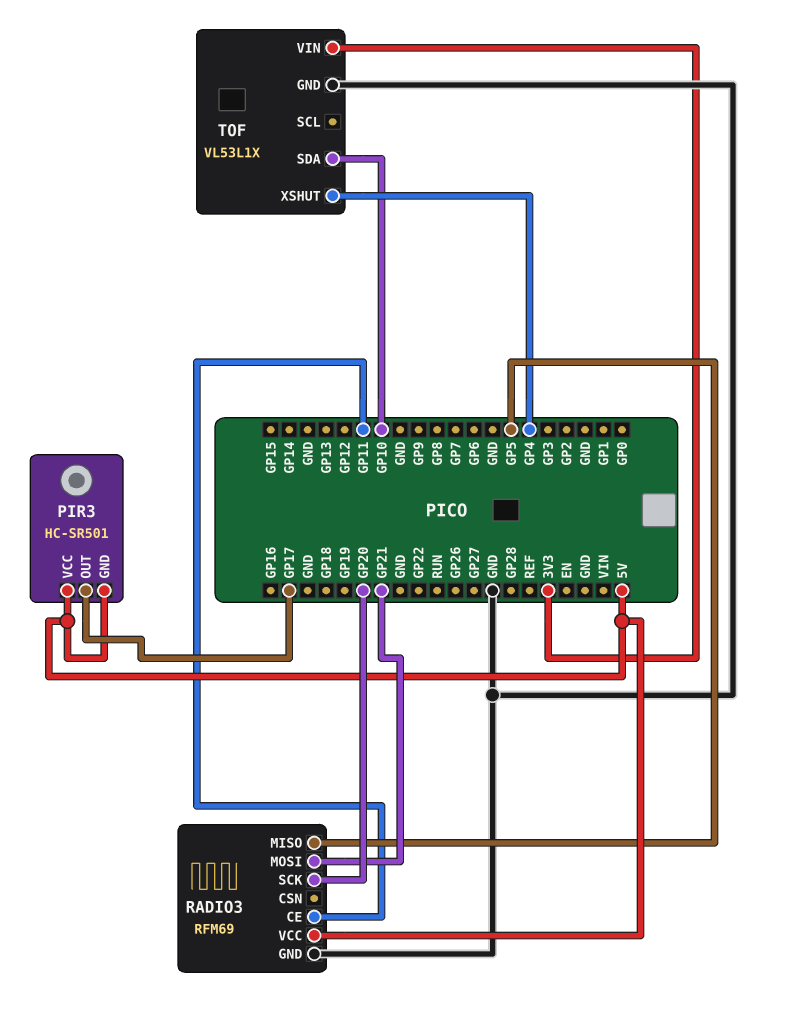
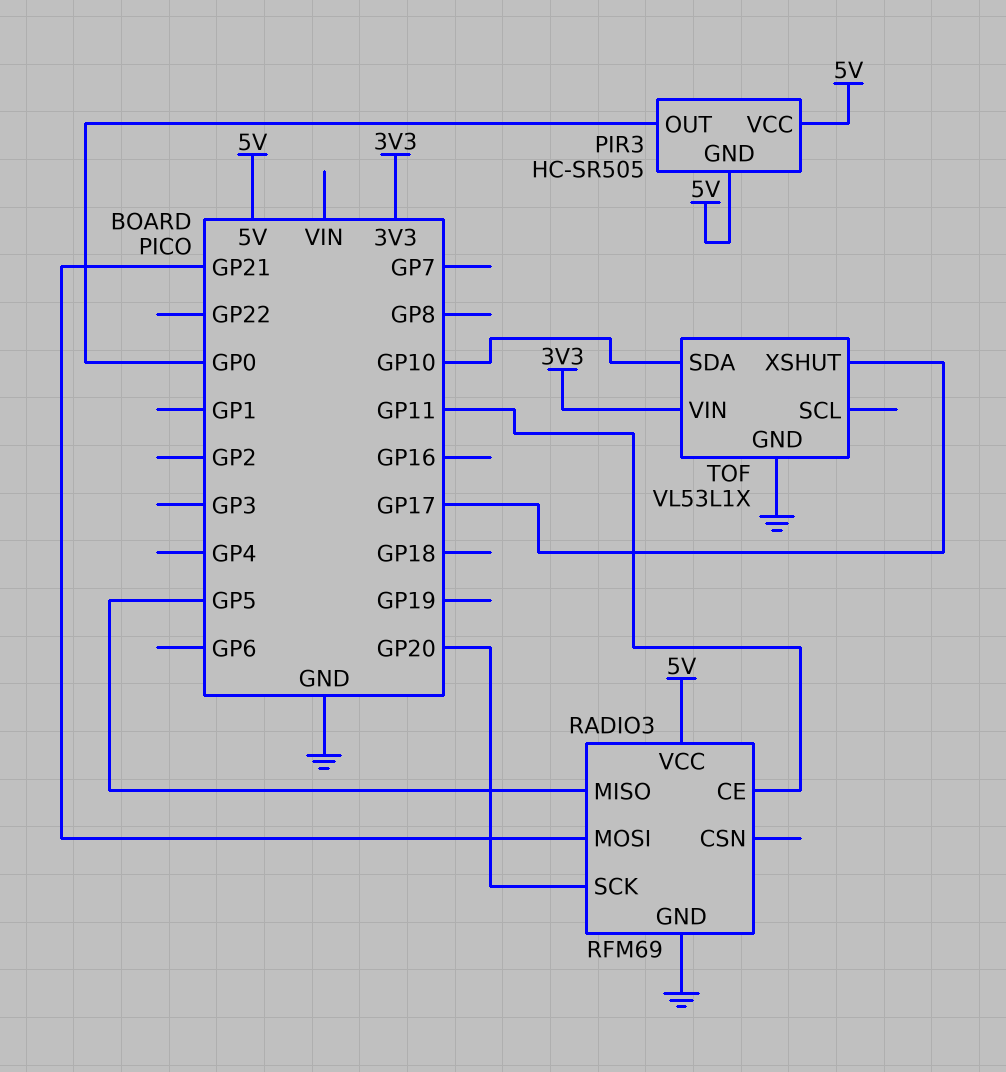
PIR3: HC-SR501 -> HC-SR505
PIR3 pin OUT: GP17 -> GP0
TOF pin XSHUT: GP4 -> GP17

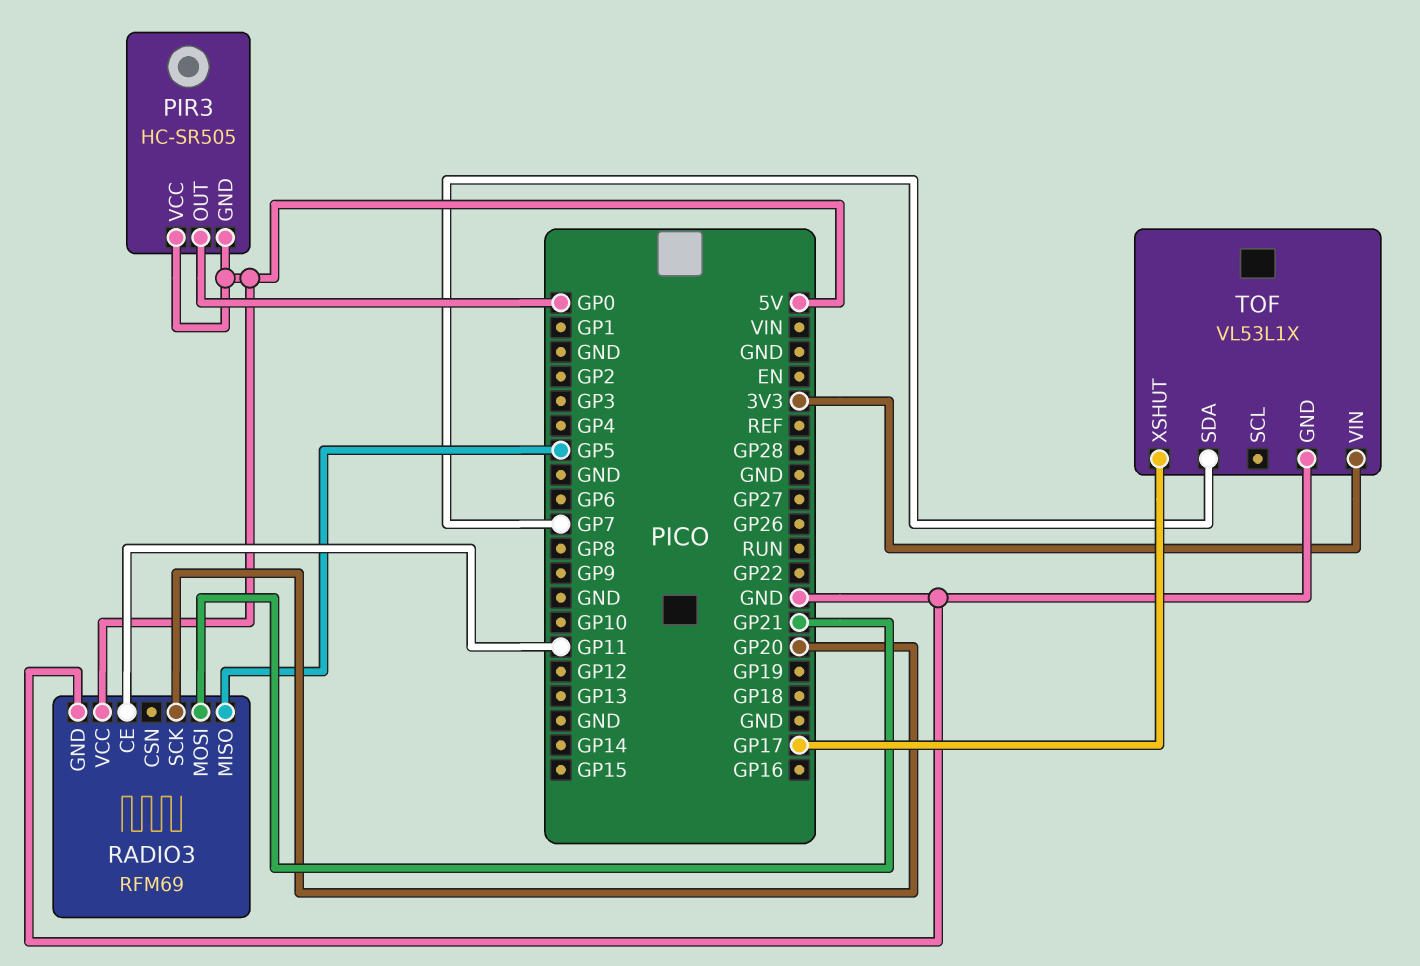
TOF pin SDA: GP10 -> GP7

